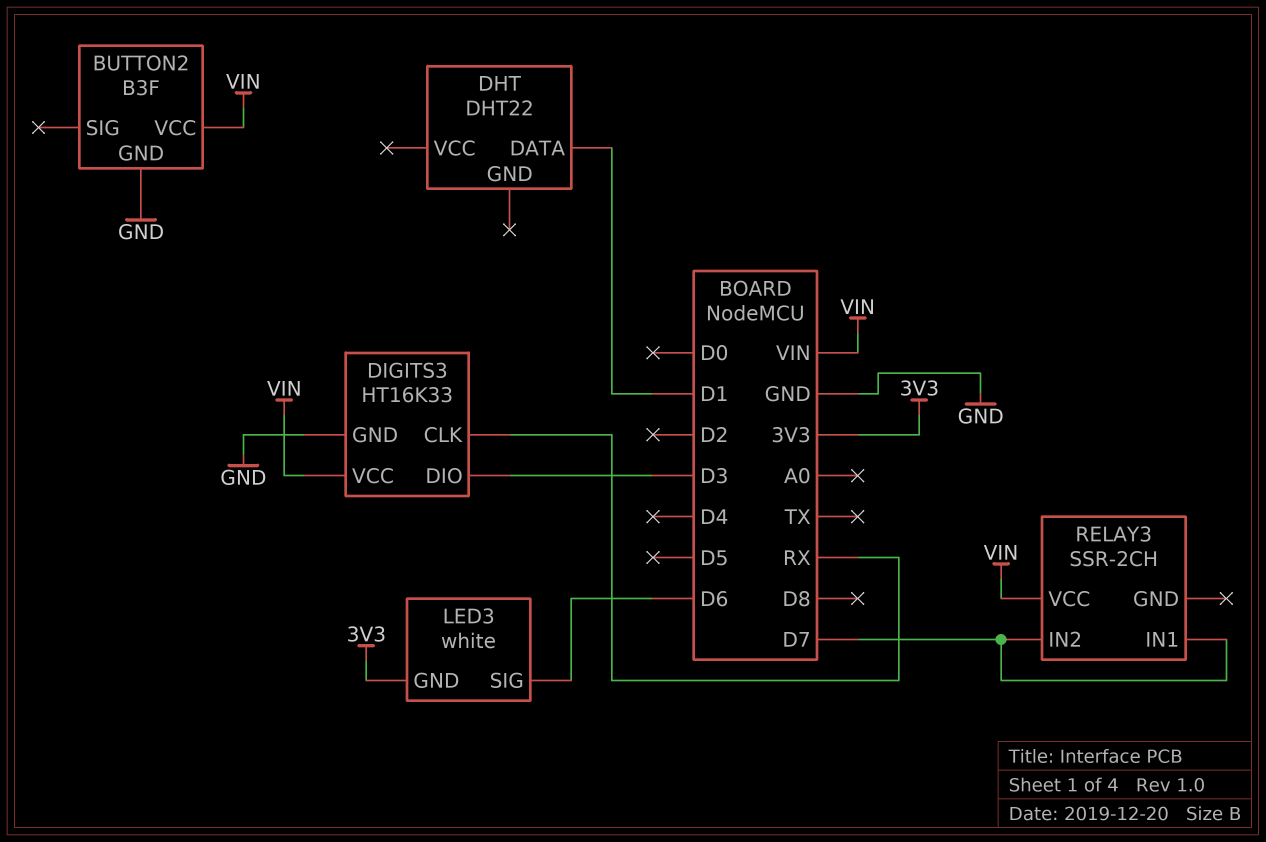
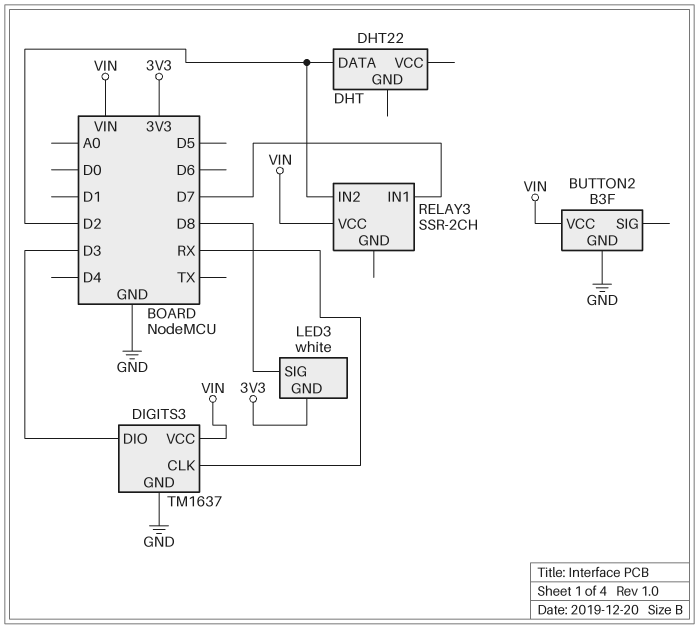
DHT pin DATA: D1 -> D2
DIGITS3: HT16K33 -> TM1637
LED3 pin SIG: D6 -> D8
RELAY3 pin IN2: D7 -> D2

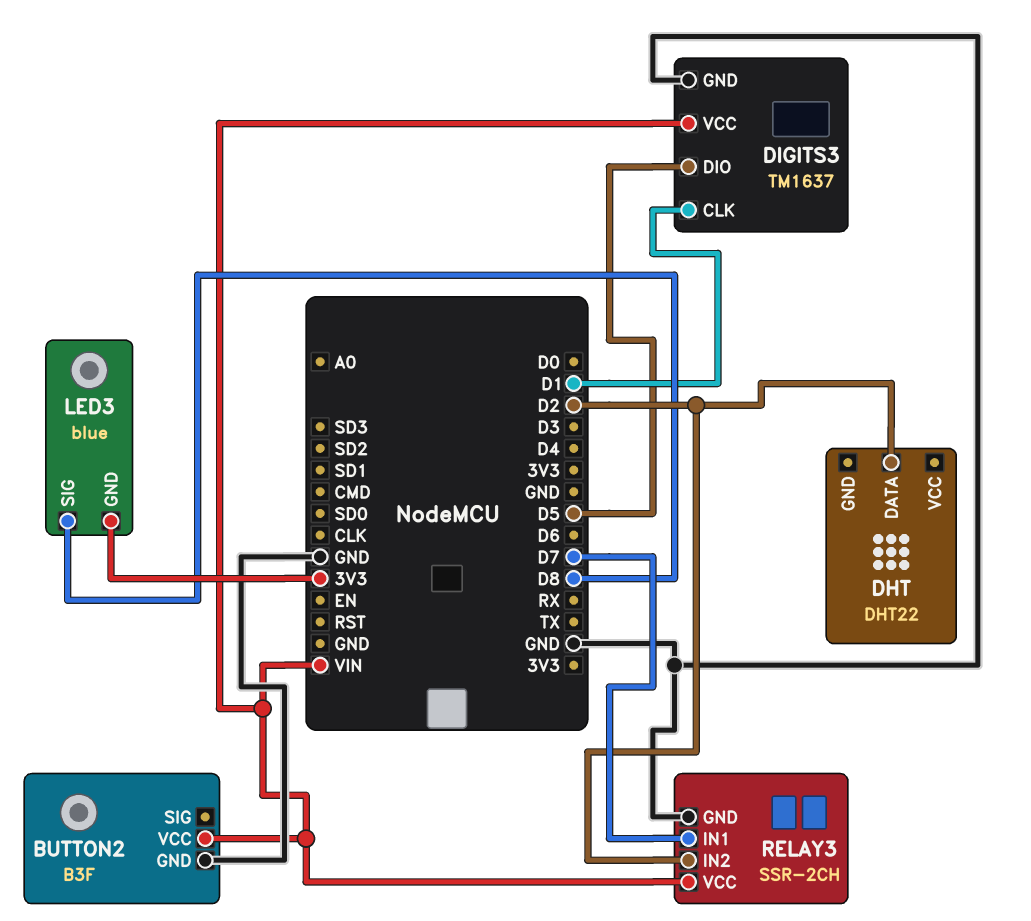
DIGITS3 pin CLK: RX -> D1
DIGITS3 pin DIO: D3 -> D5
LED3: white -> blue
RELAY3 pin GND: none -> GND

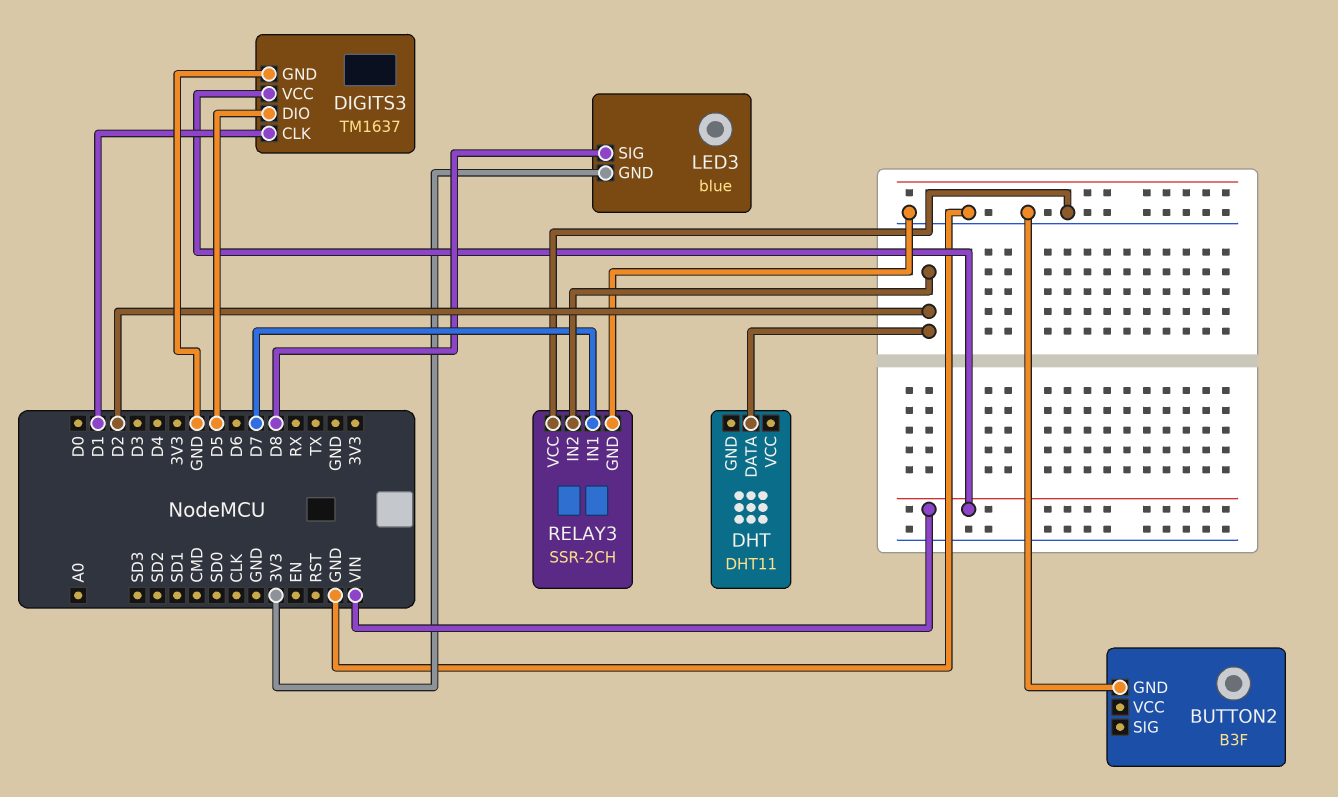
BUTTON2 pin VCC: VIN -> none
DHT: DHT22 -> DHT11
RELAY3 pin VCC: VIN -> GND

